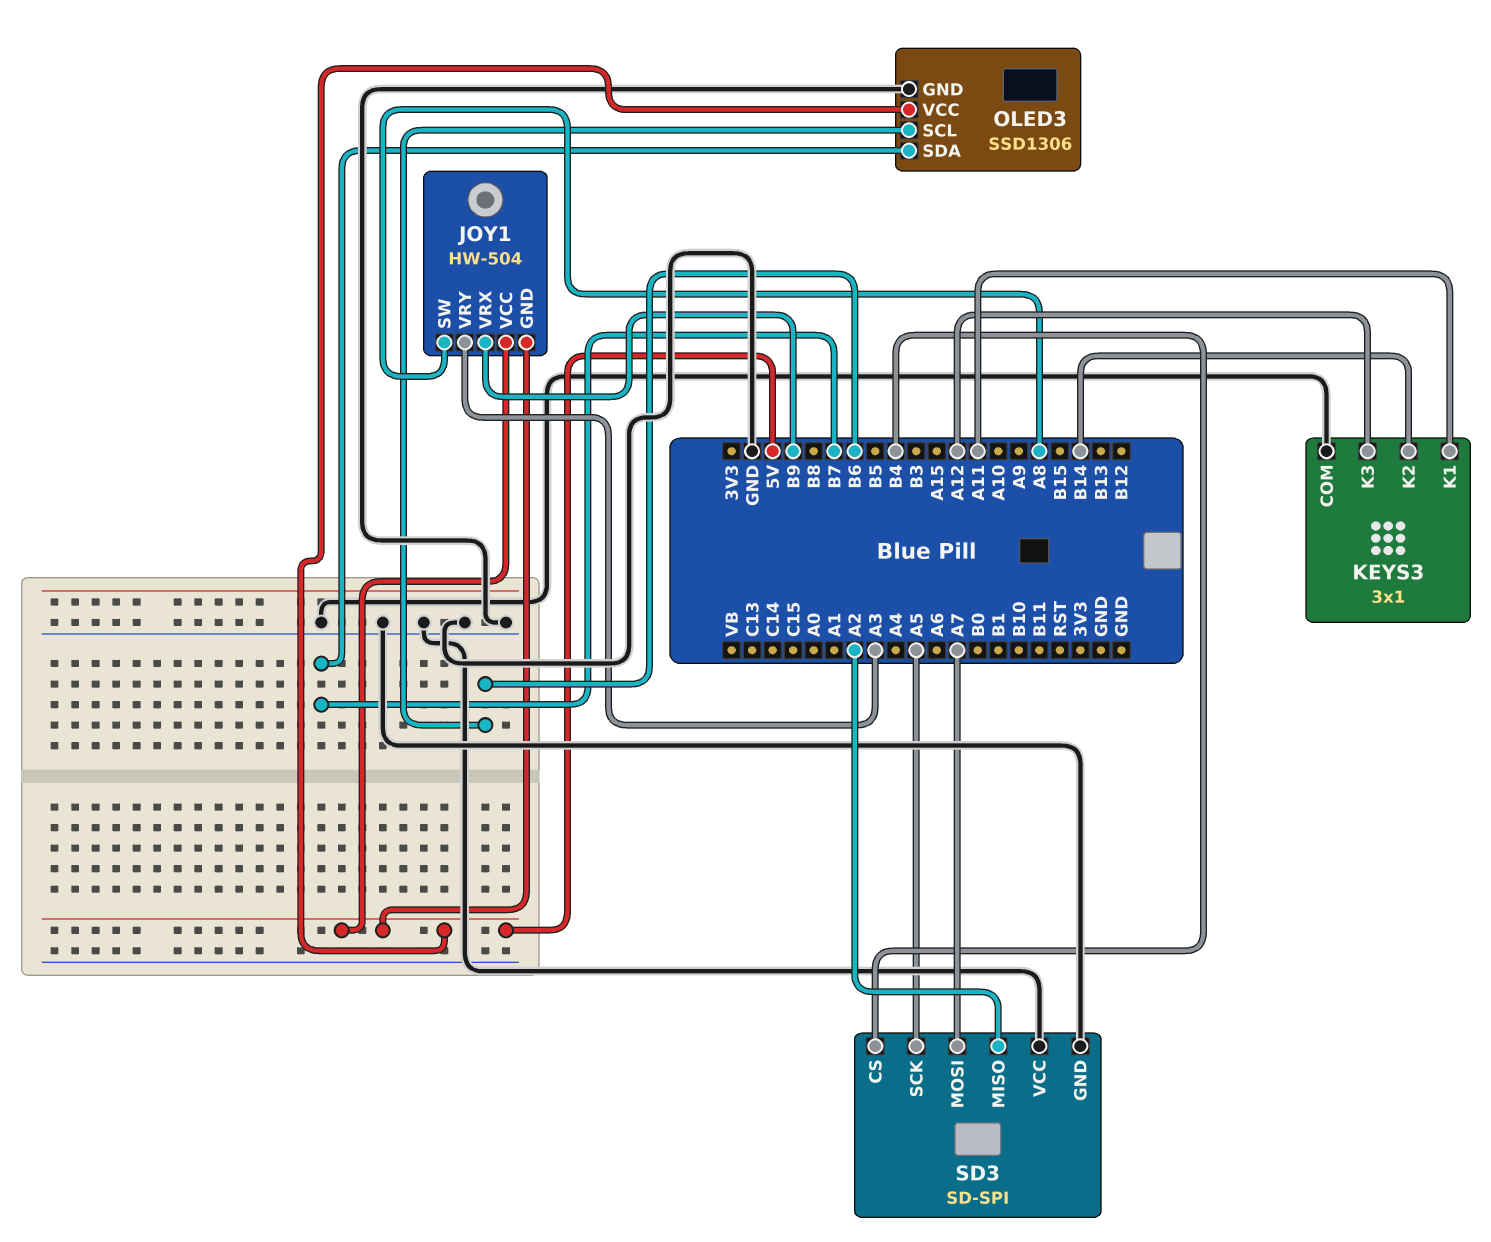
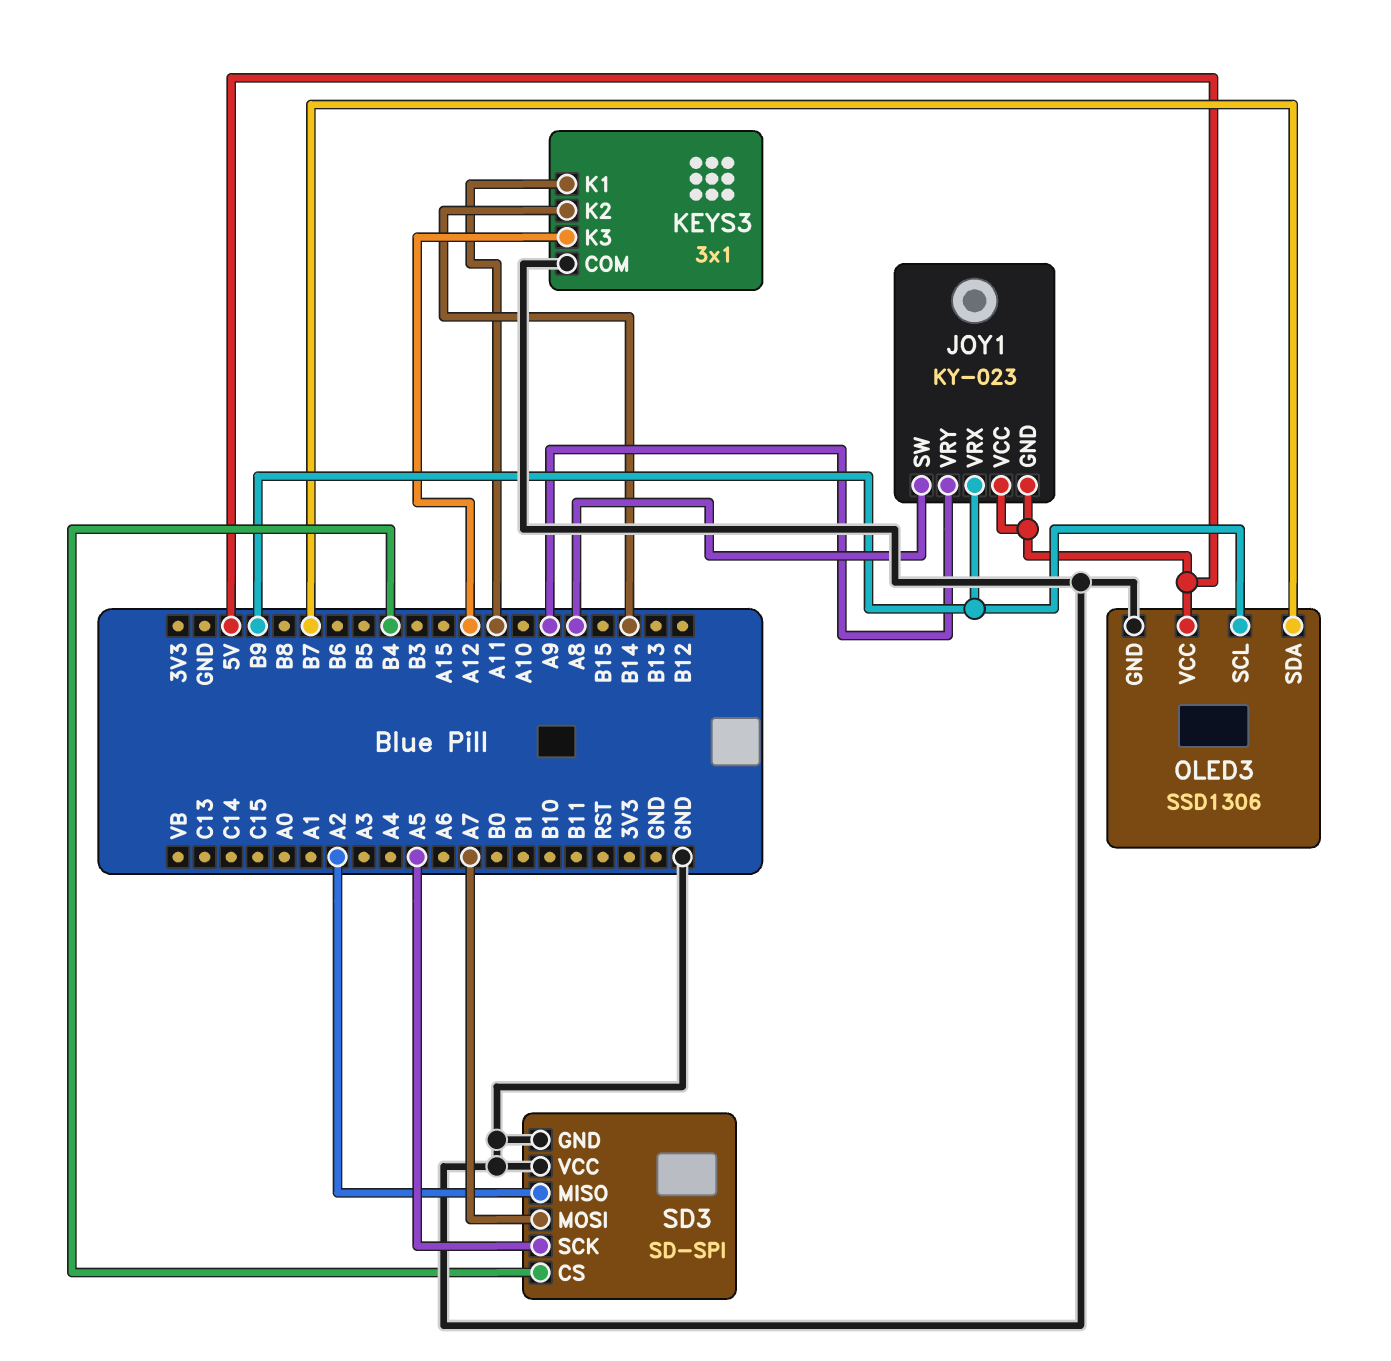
JOY1: HW-504 -> KY-023
JOY1 pin VRY: A3 -> A9
OLED3 pin SCL: B6 -> B9

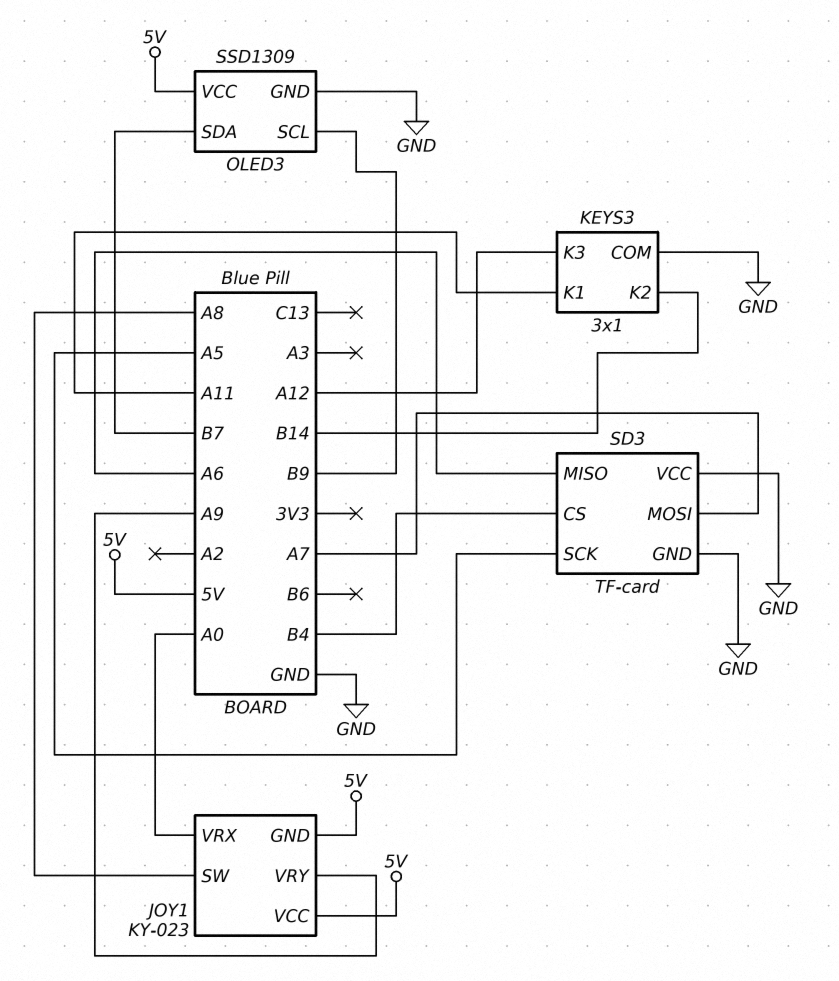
JOY1 pin VRX: B9 -> A0
OLED3: SSD1306 -> SSD1309
SD3: SD-SPI -> TF-card
SD3 pin MISO: A2 -> A6

